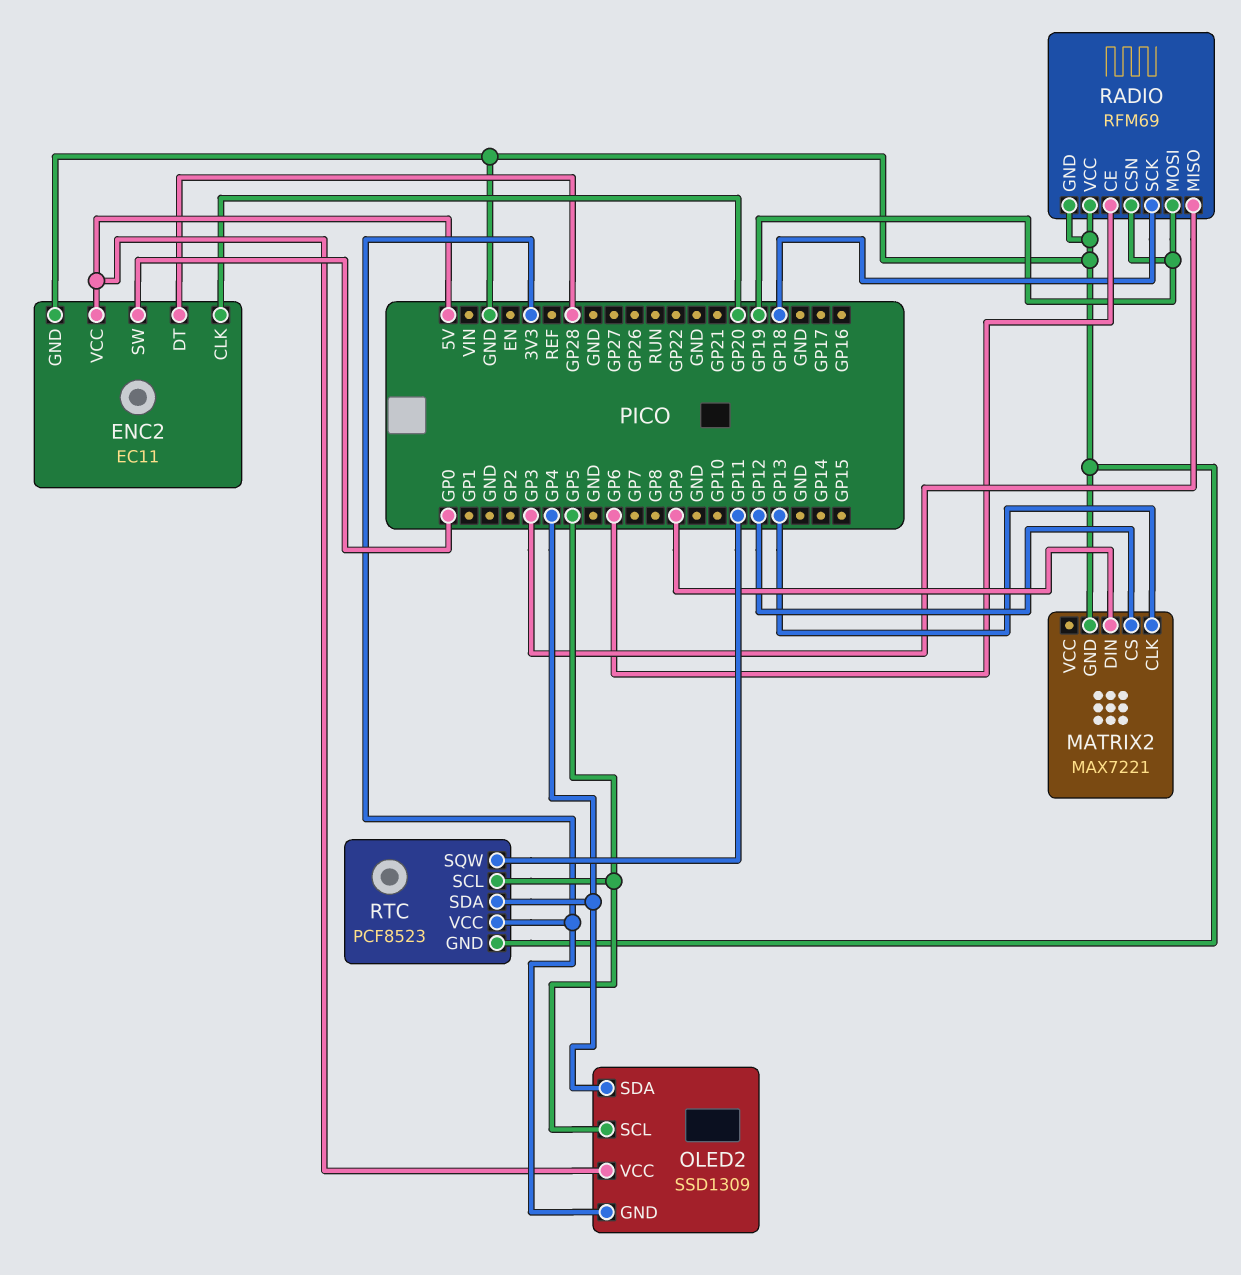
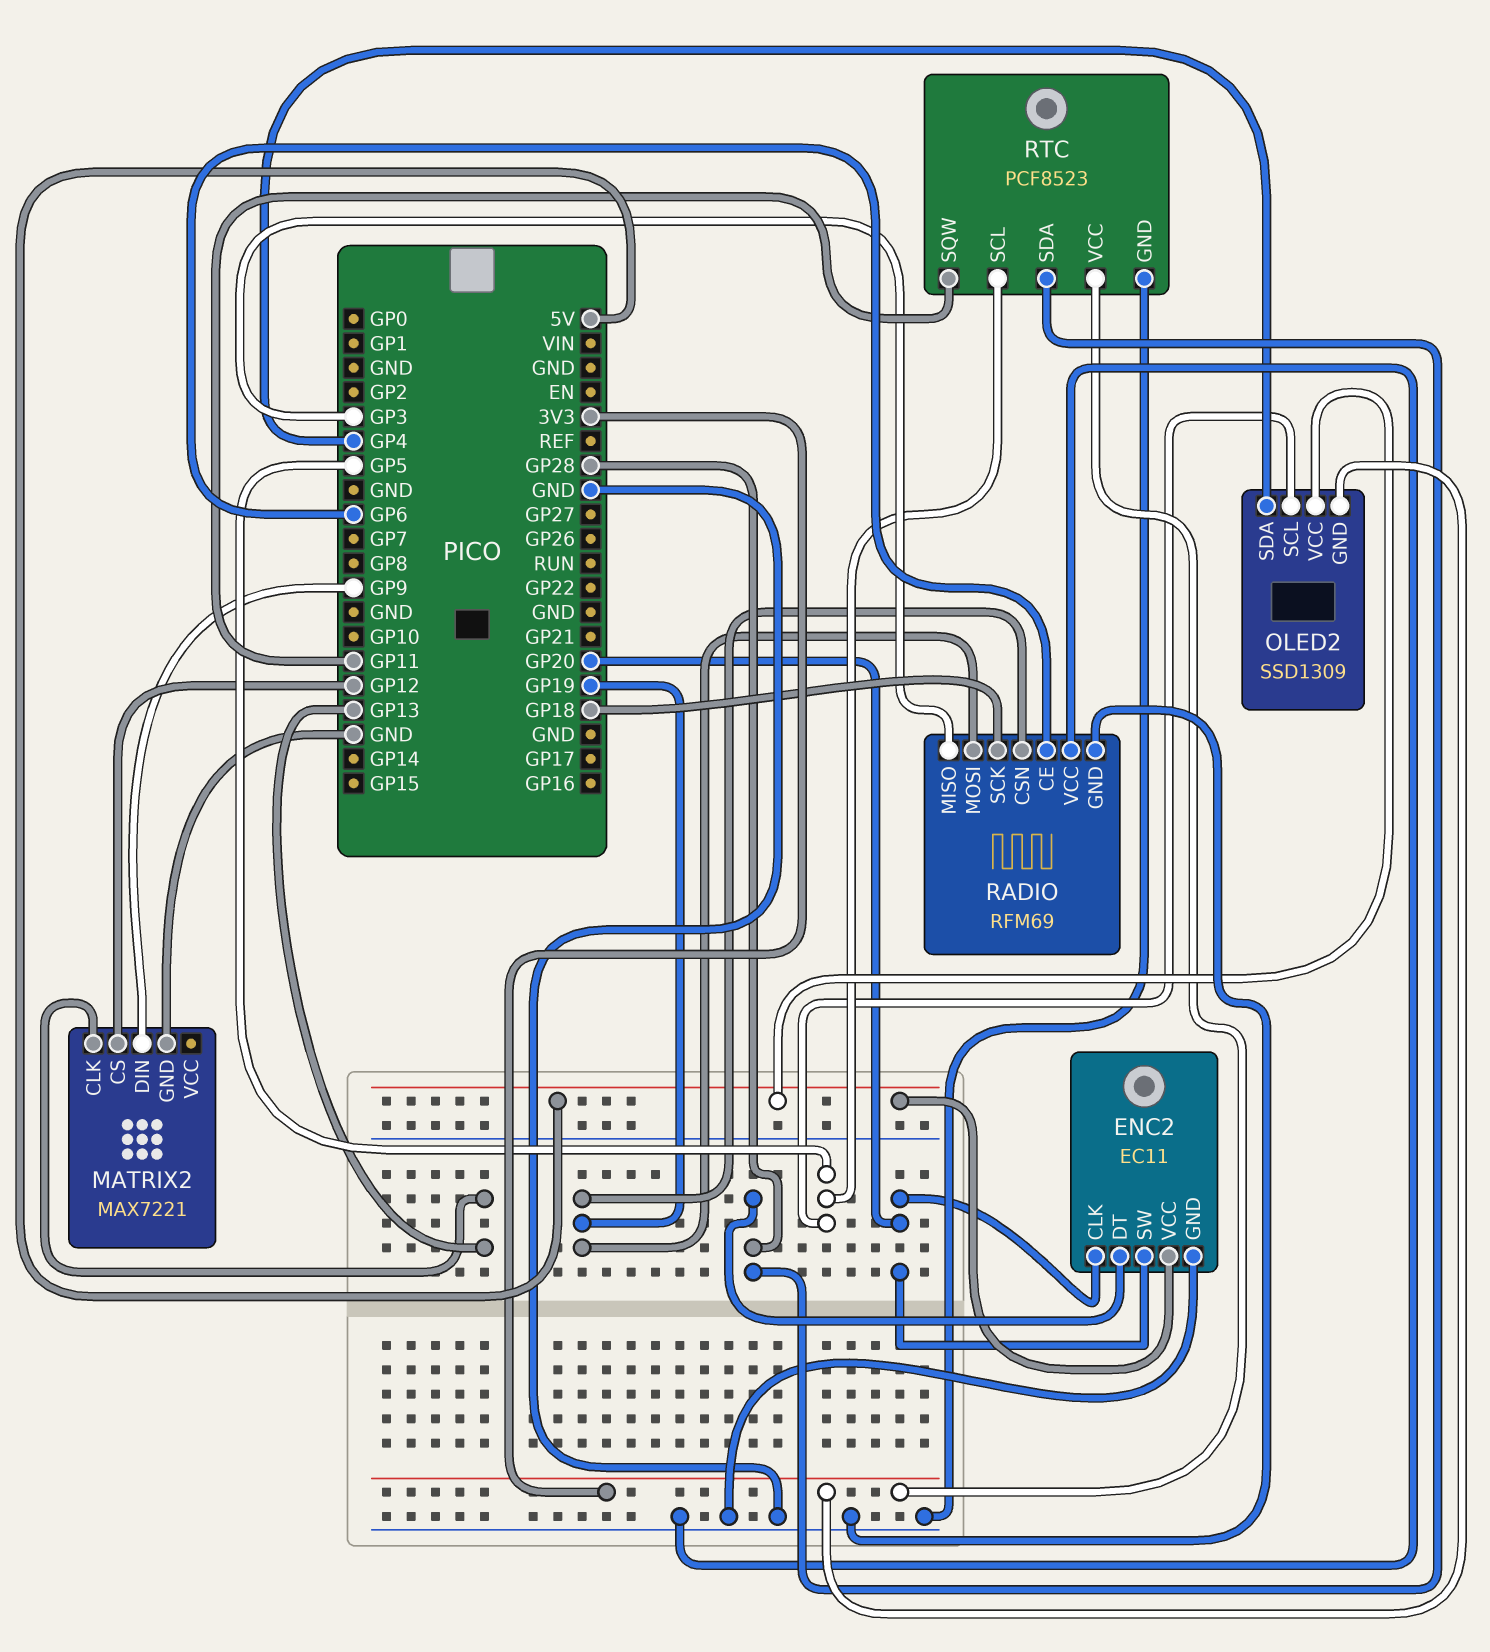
ENC2 pin SW: GP0 -> GP20
RTC pin SDA: GP4 -> GP28

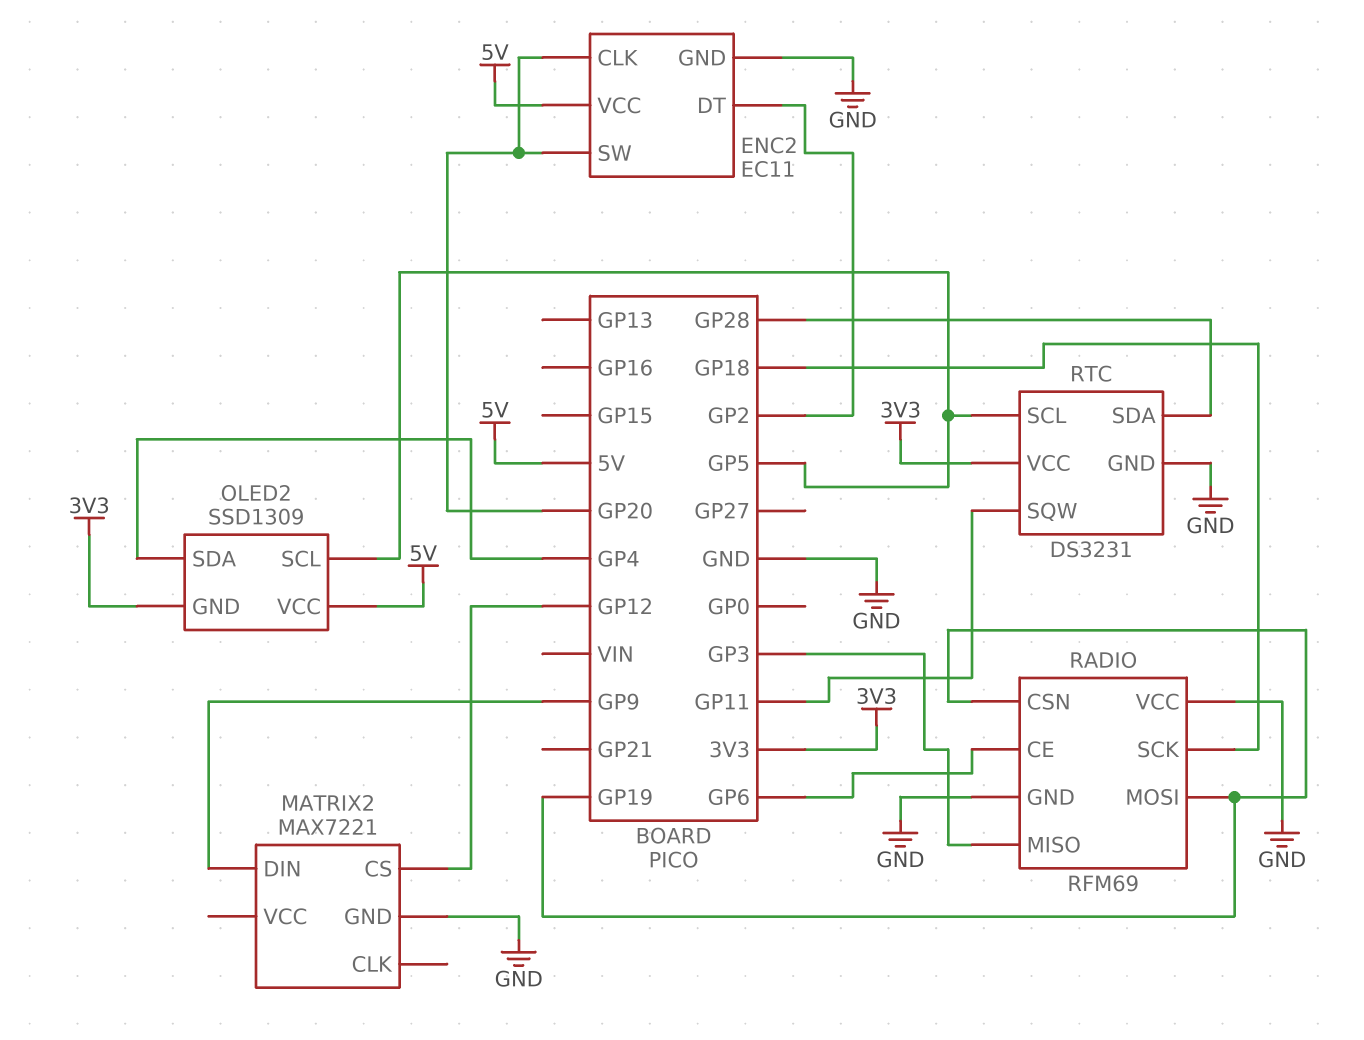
ENC2 pin DT: GP28 -> GP2
MATRIX2 pin CLK: GP13 -> none
RTC: PCF8523 -> DS3231

